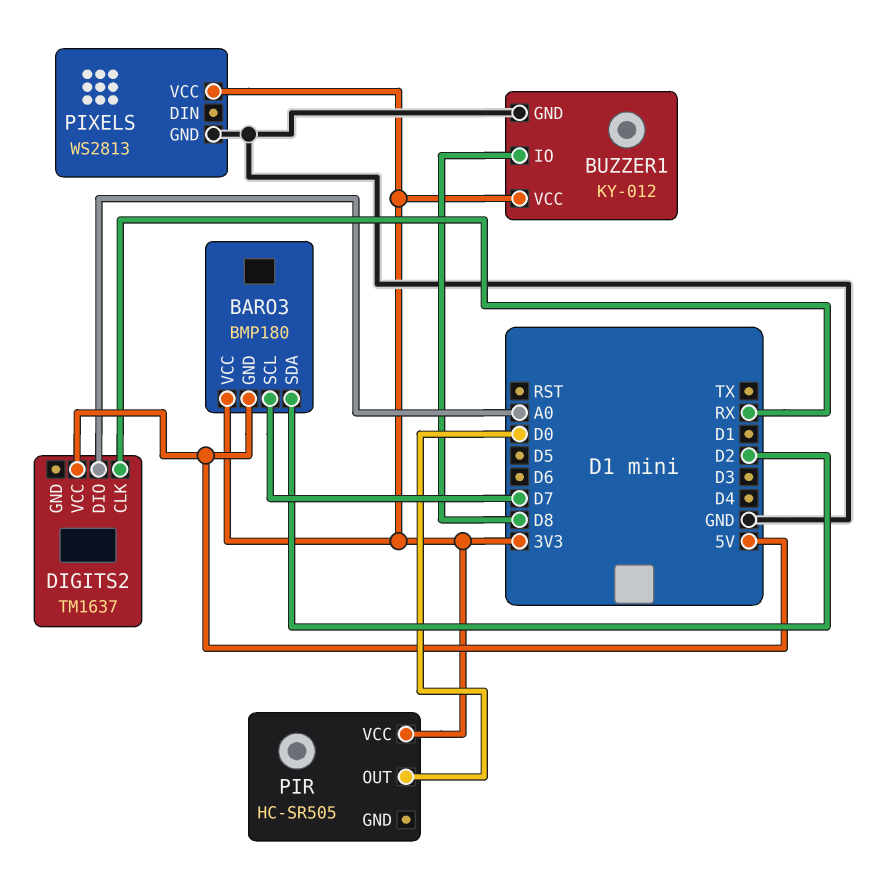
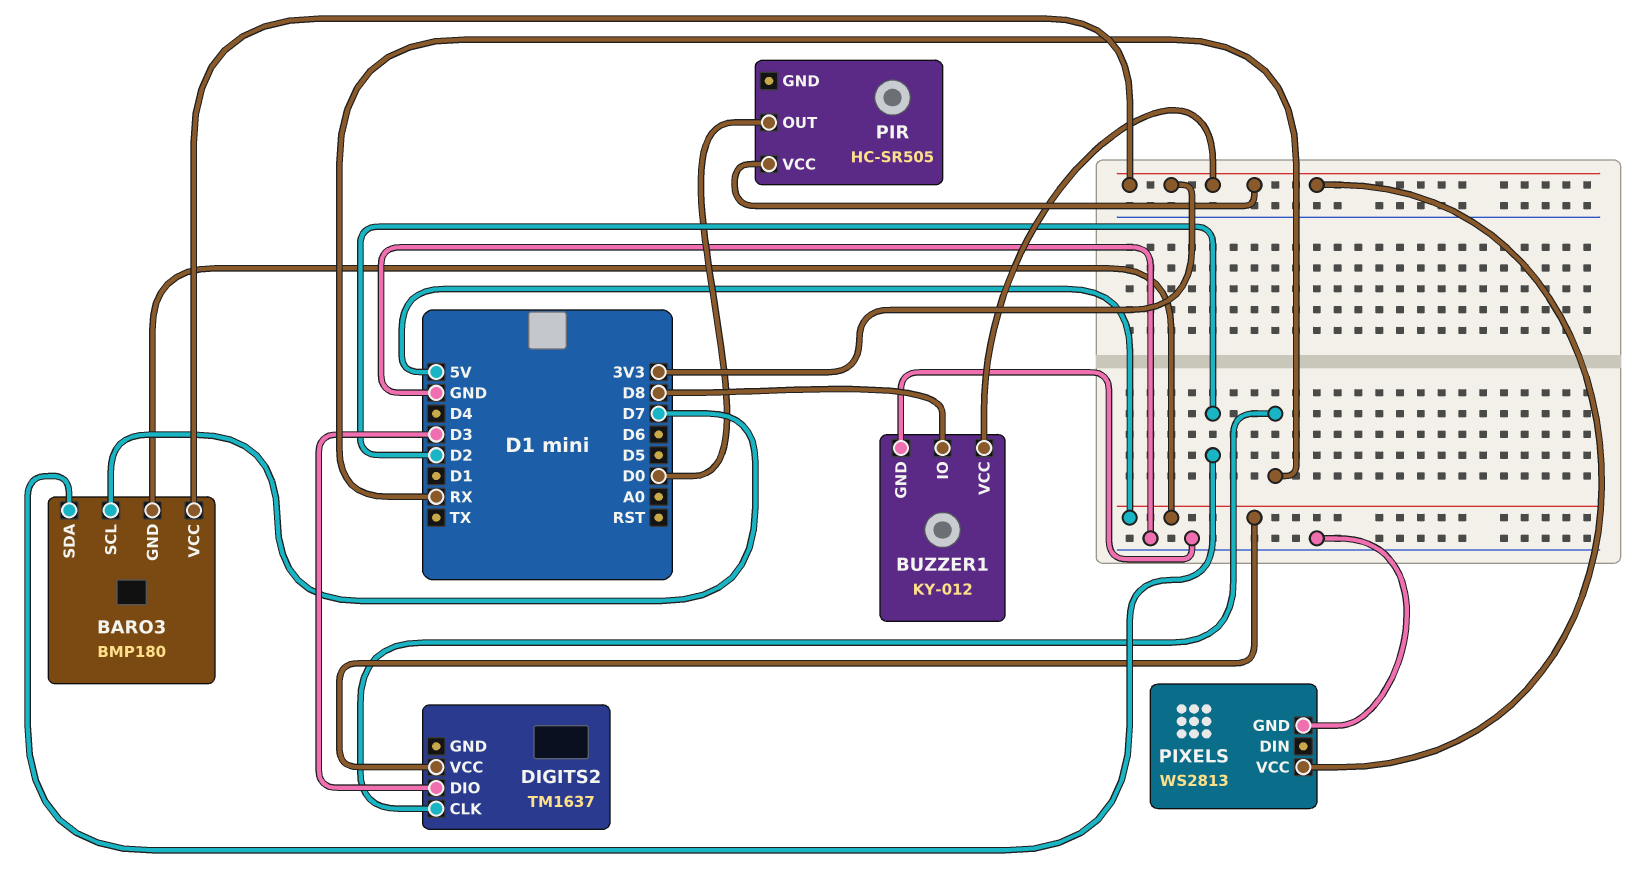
DIGITS2 pin DIO: A0 -> D3

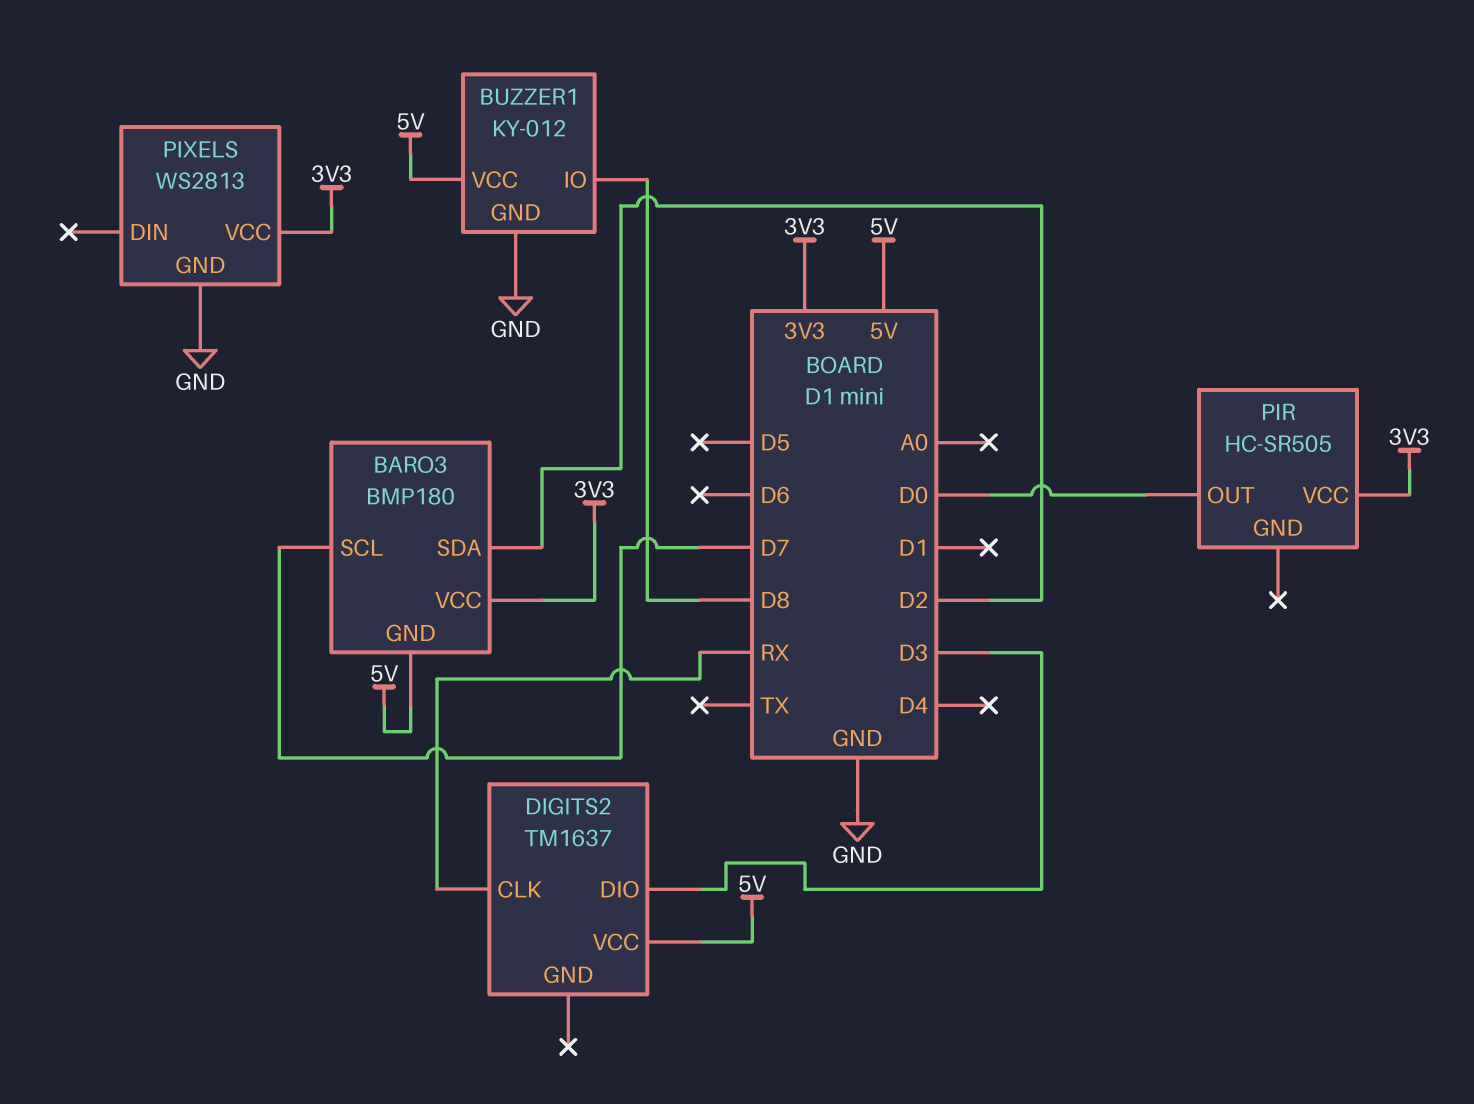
BUZZER1 pin VCC: 3V3 -> 5V

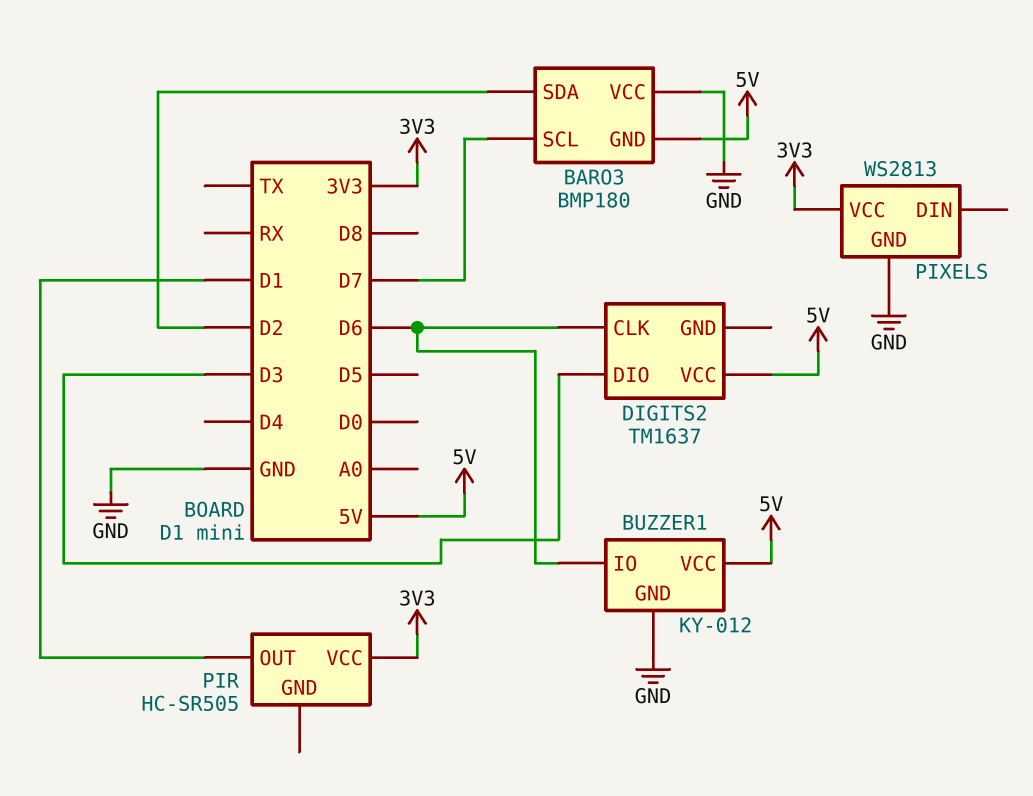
BARO3 pin VCC: 3V3 -> GND
BUZZER1 pin IO: D8 -> D6
DIGITS2 pin CLK: RX -> D6
PIR pin OUT: D0 -> D1

